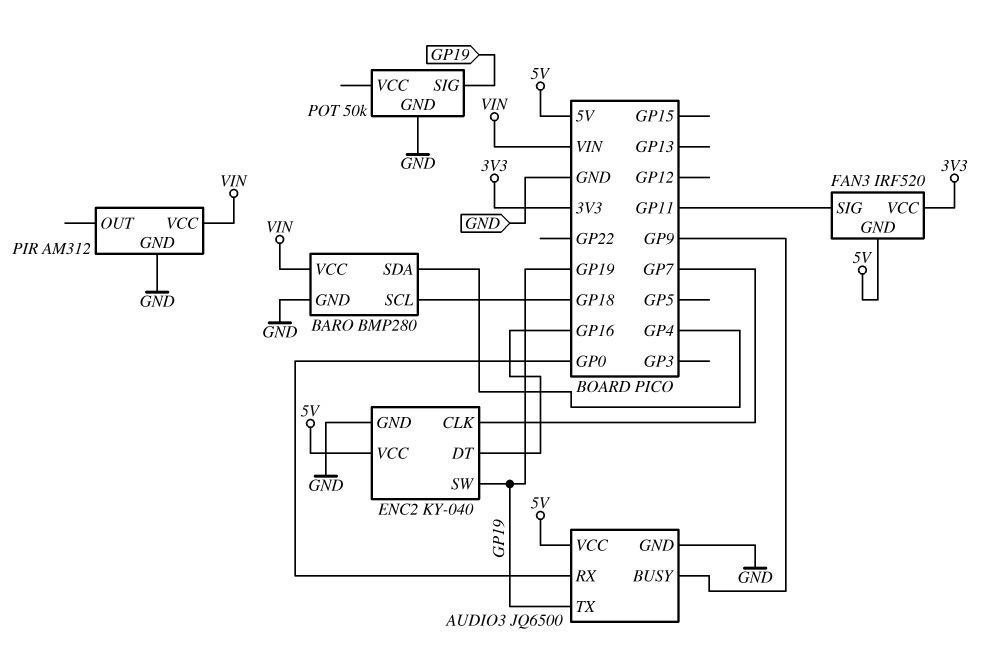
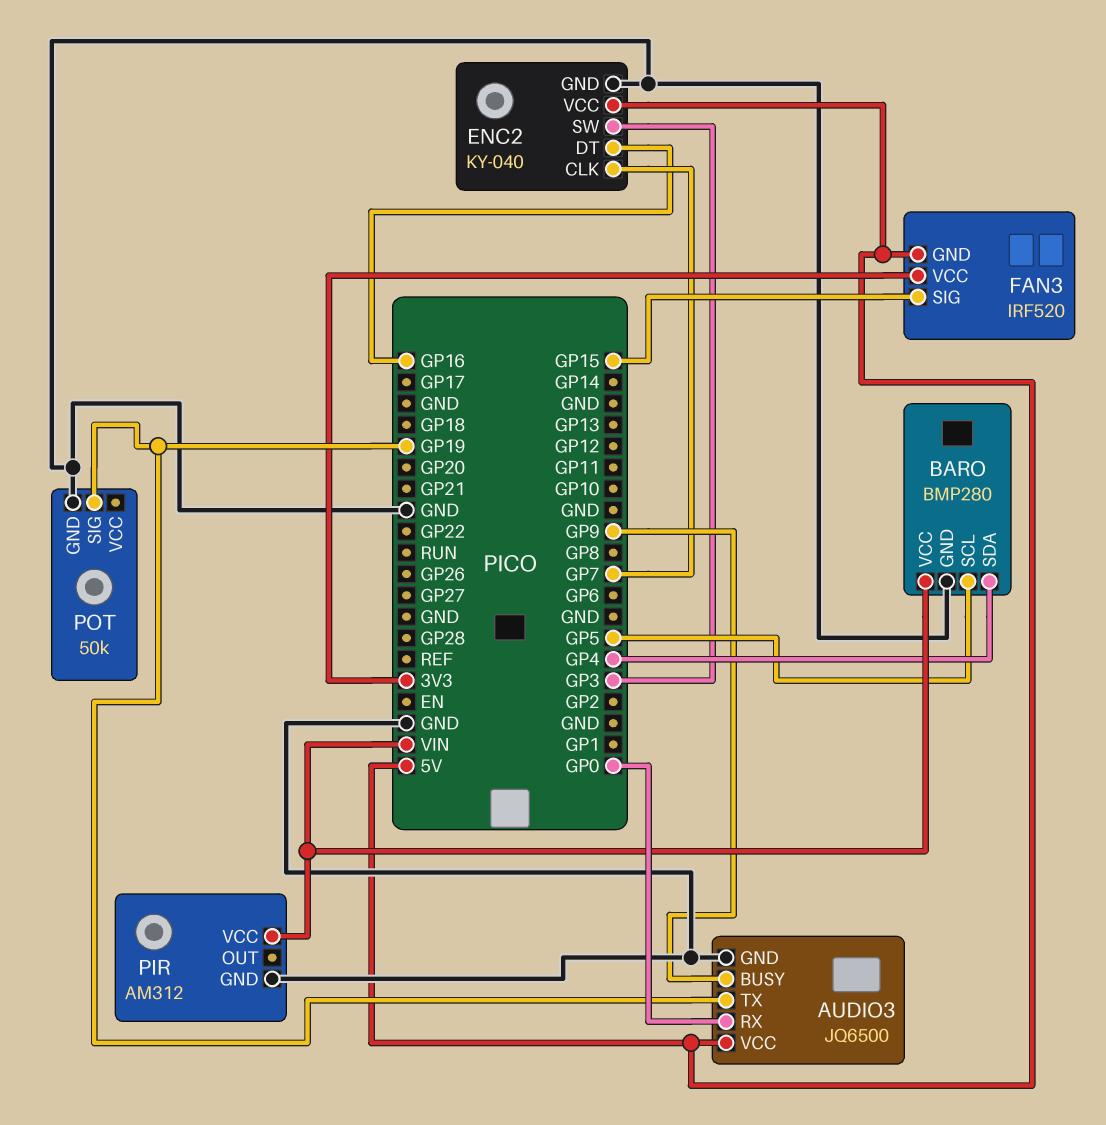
BARO pin SCL: GP18 -> GP5
ENC2 pin SW: GP19 -> GP3
FAN3 pin SIG: GP11 -> GP15

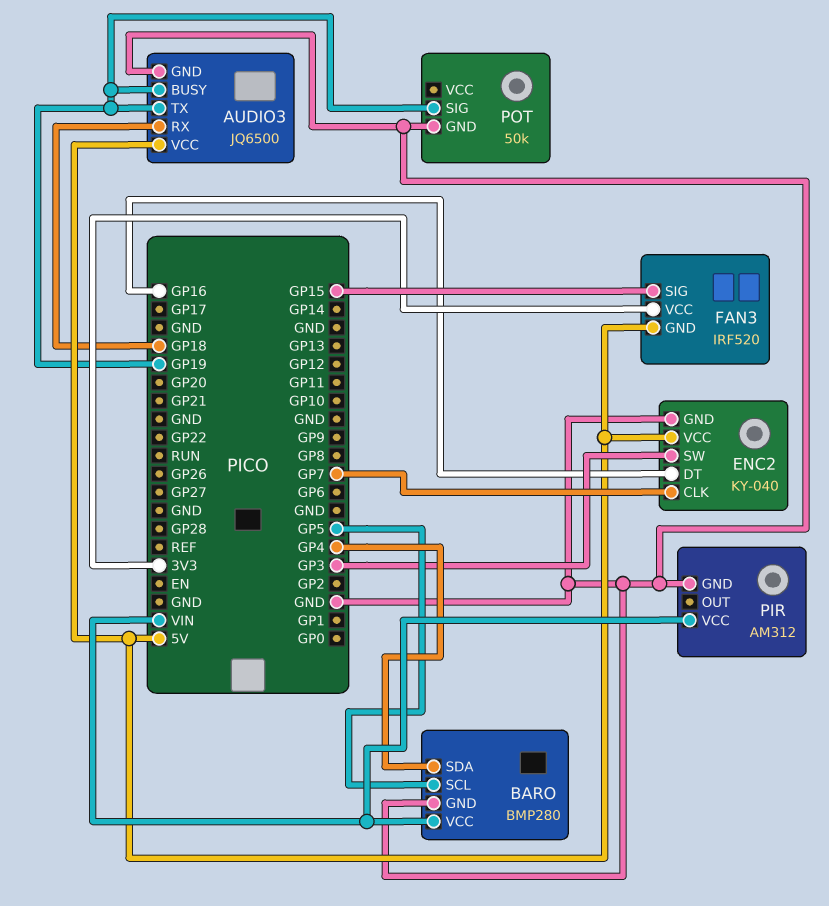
AUDIO3 pin BUSY: GP9 -> GP19
AUDIO3 pin RX: GP0 -> GP18

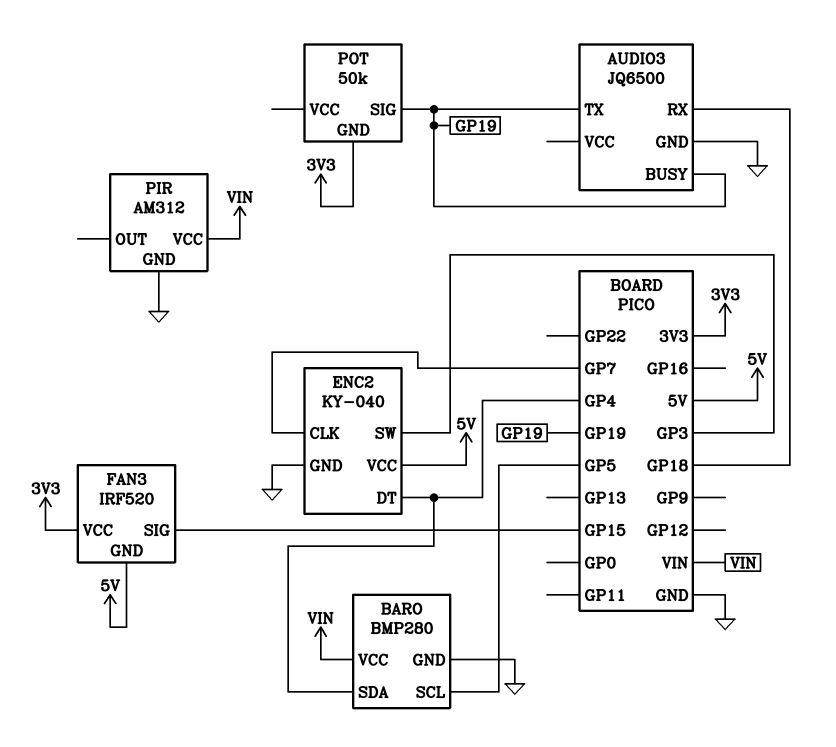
AUDIO3 pin VCC: 5V -> none
ENC2 pin DT: GP16 -> GP4
POT pin GND: GND -> 3V3

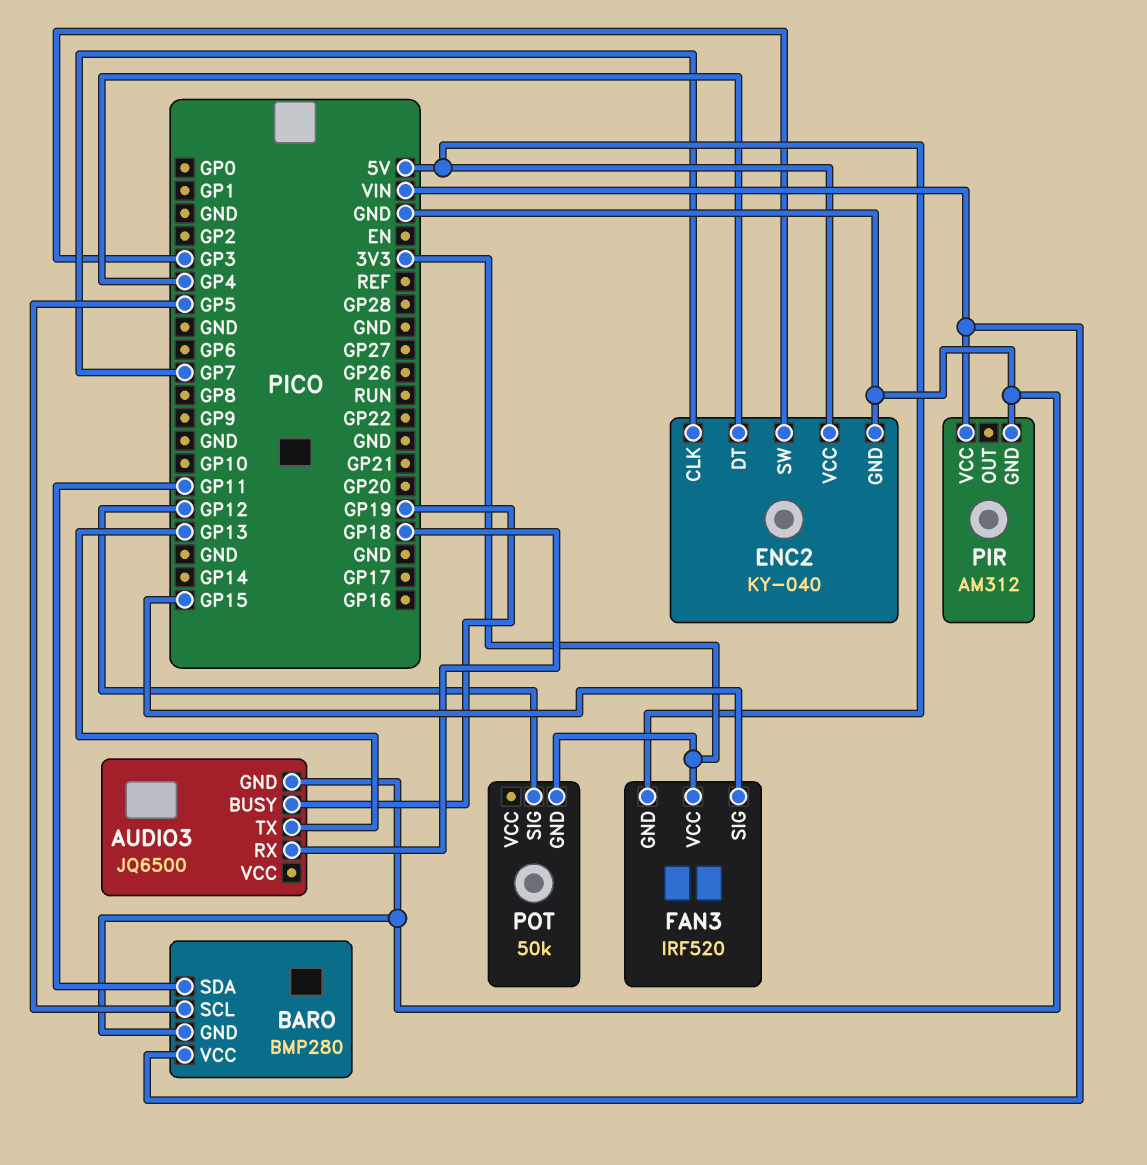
AUDIO3 pin TX: GP19 -> GP13
BARO pin SDA: GP4 -> GP11
POT pin SIG: GP19 -> GP12

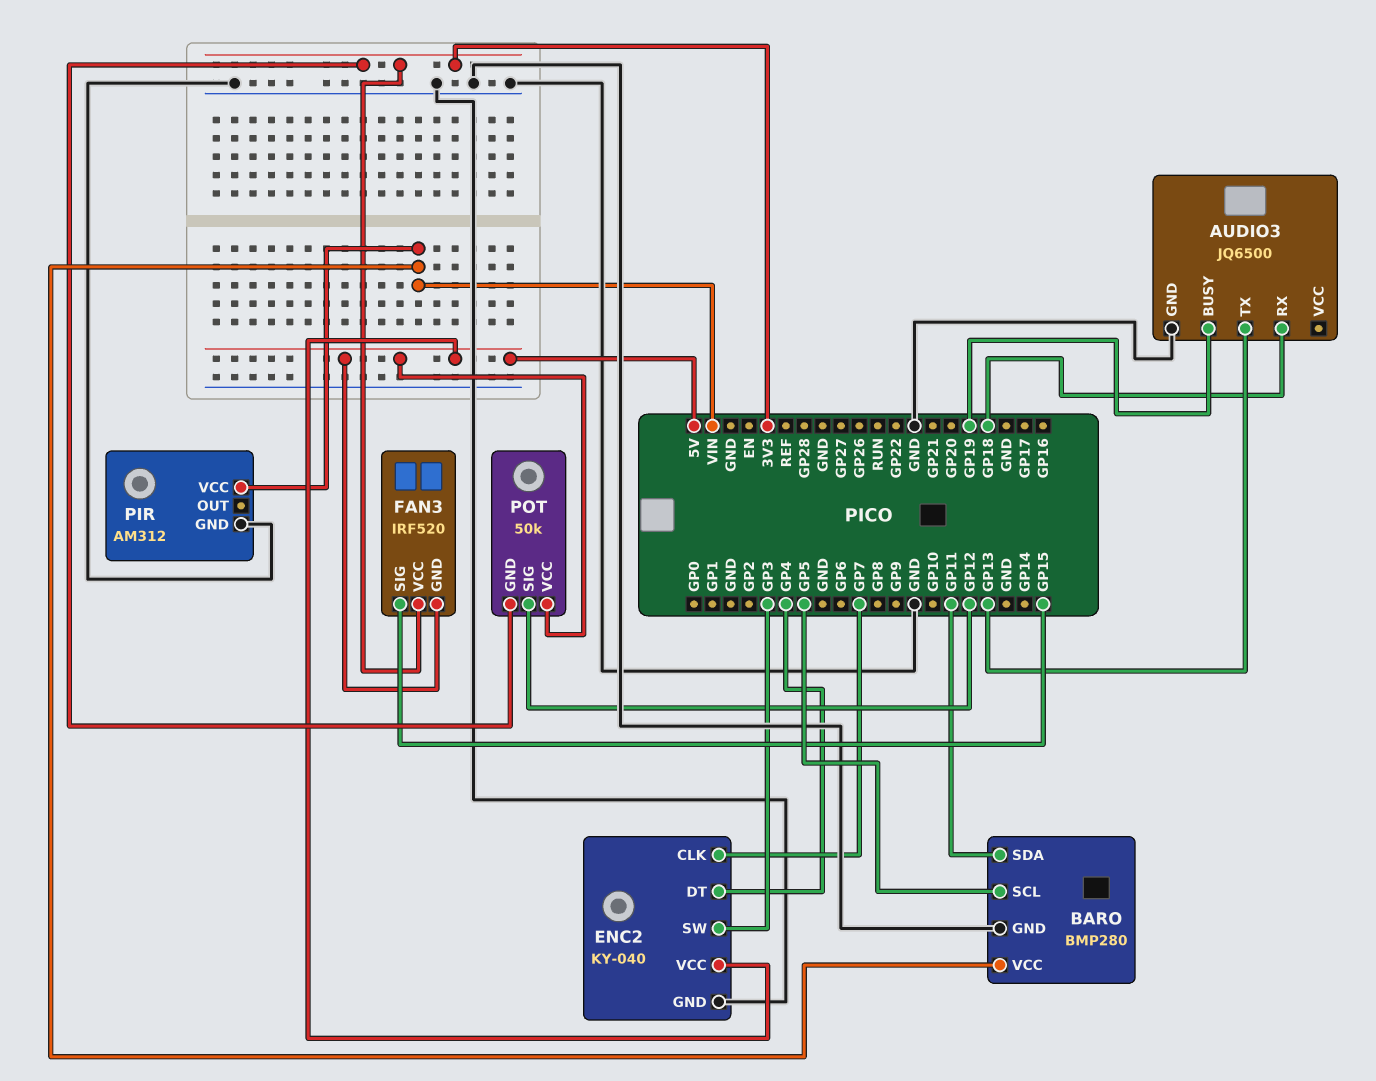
POT pin VCC: none -> 5V

